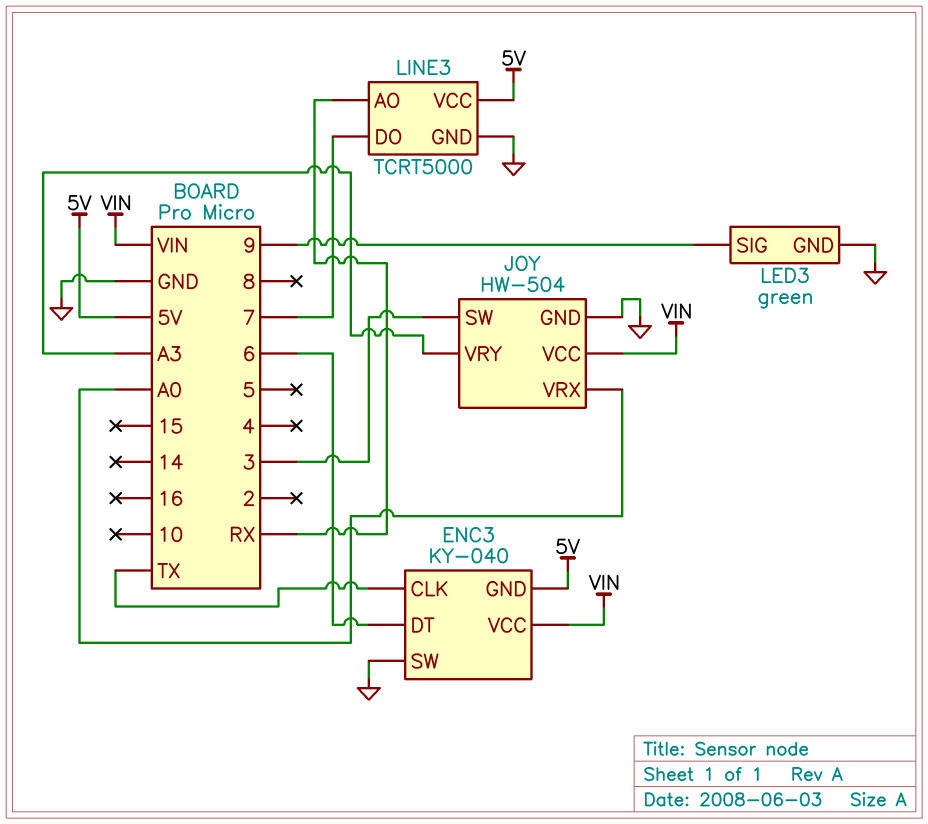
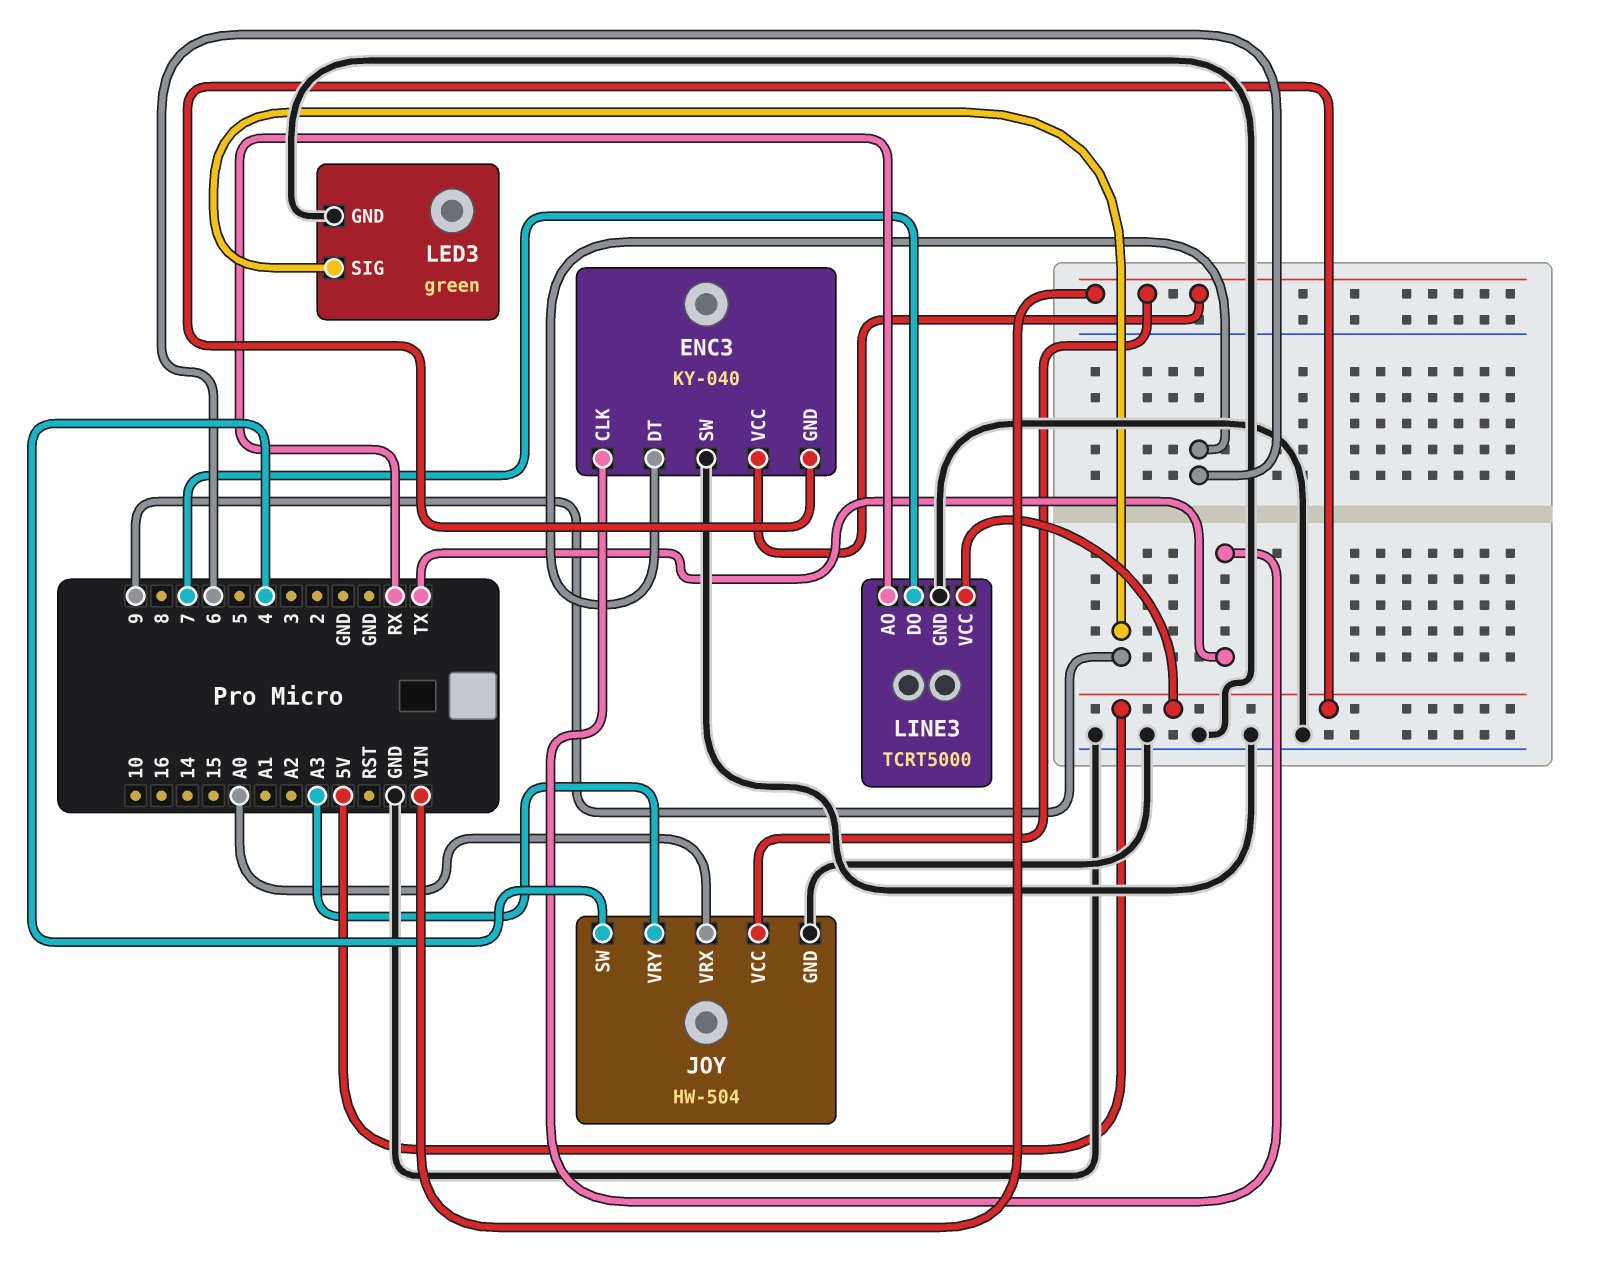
JOY pin SW: 3 -> 4

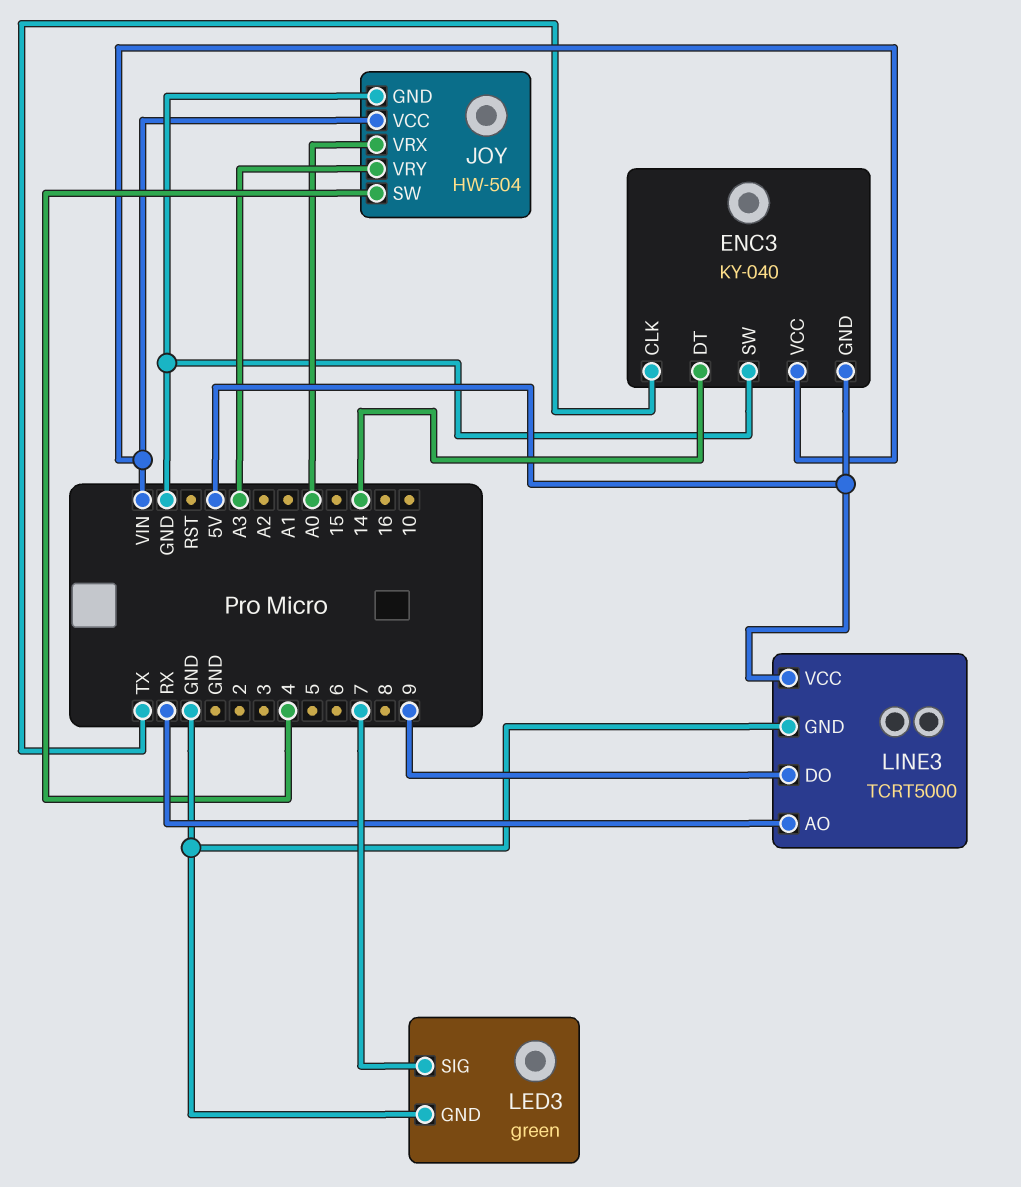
ENC3 pin DT: 6 -> 14
LED3 pin SIG: 9 -> 7
LINE3 pin DO: 7 -> 9

